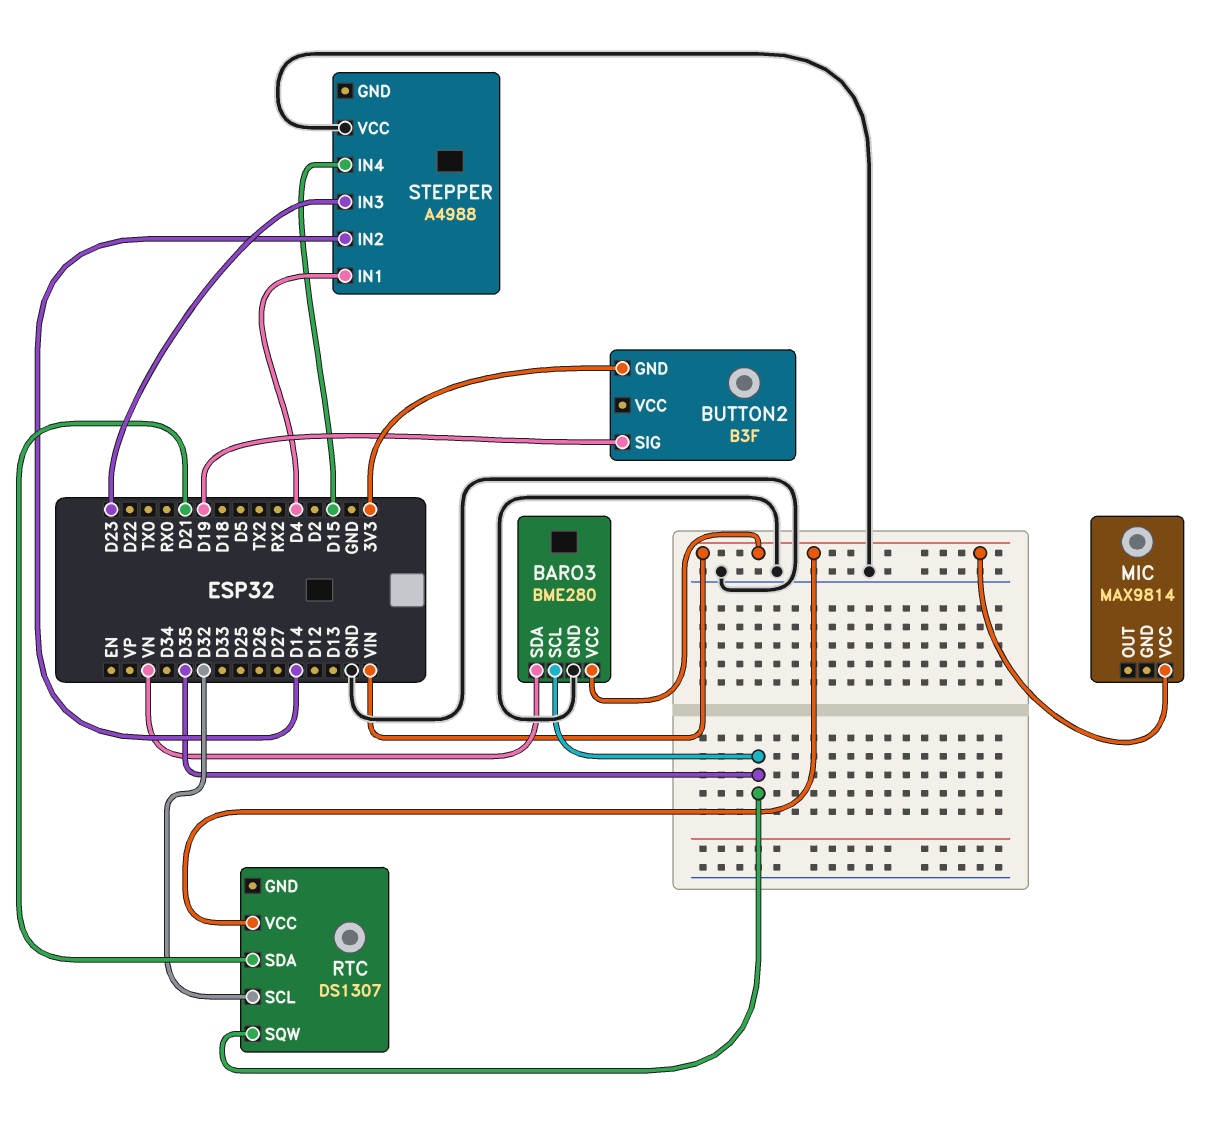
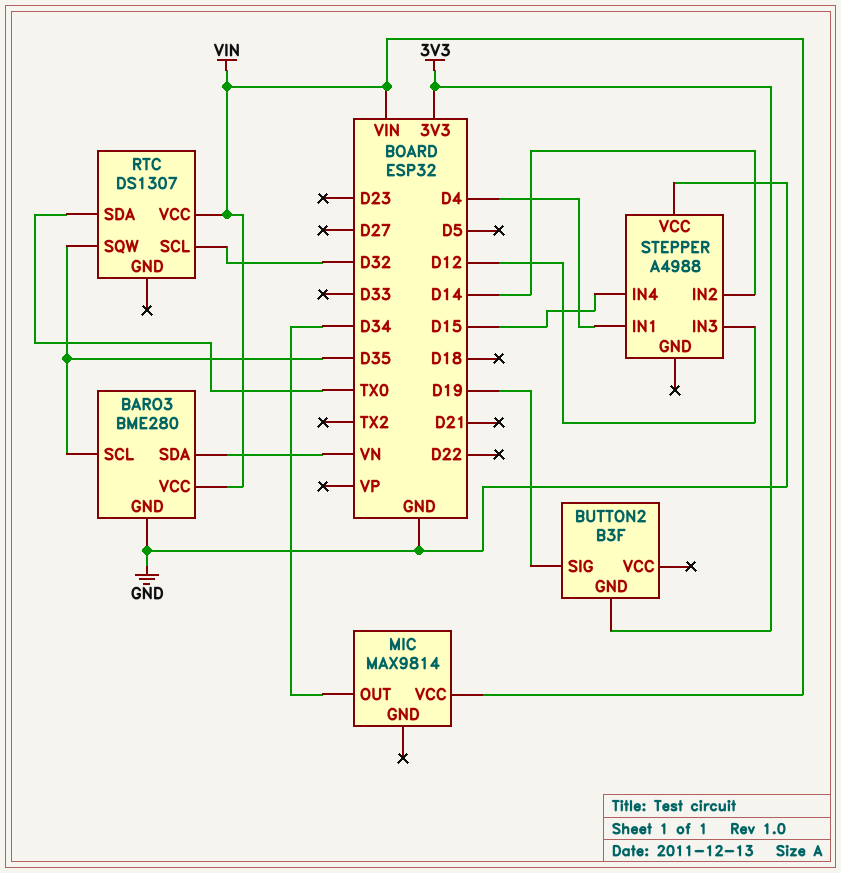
MIC pin OUT: none -> D34
RTC pin SDA: D21 -> TX0
STEPPER pin IN3: D23 -> D12

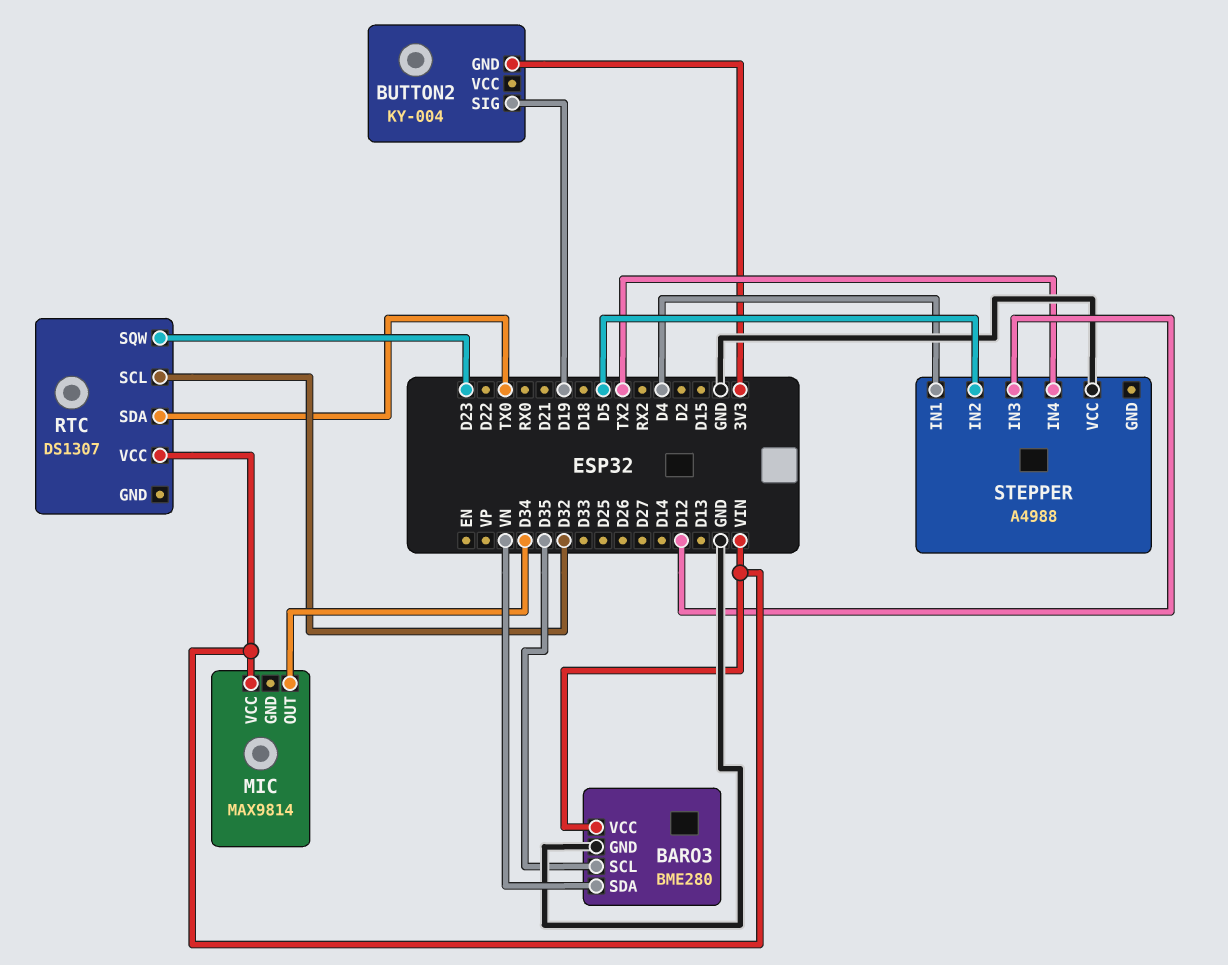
BUTTON2: B3F -> KY-004
RTC pin SQW: D35 -> D23
STEPPER pin IN2: D14 -> D5
STEPPER pin IN4: D15 -> TX2

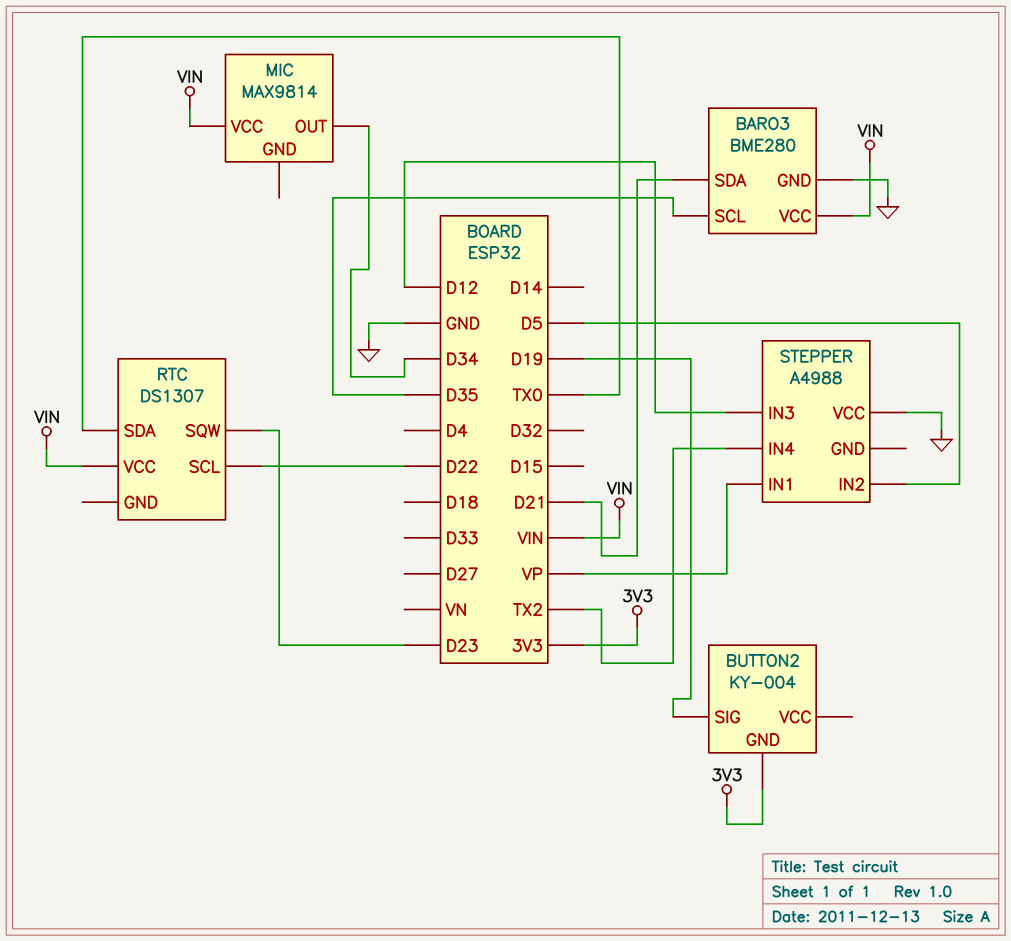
BARO3 pin SDA: VN -> D21
RTC pin SCL: D32 -> D22
STEPPER pin IN1: D4 -> VP

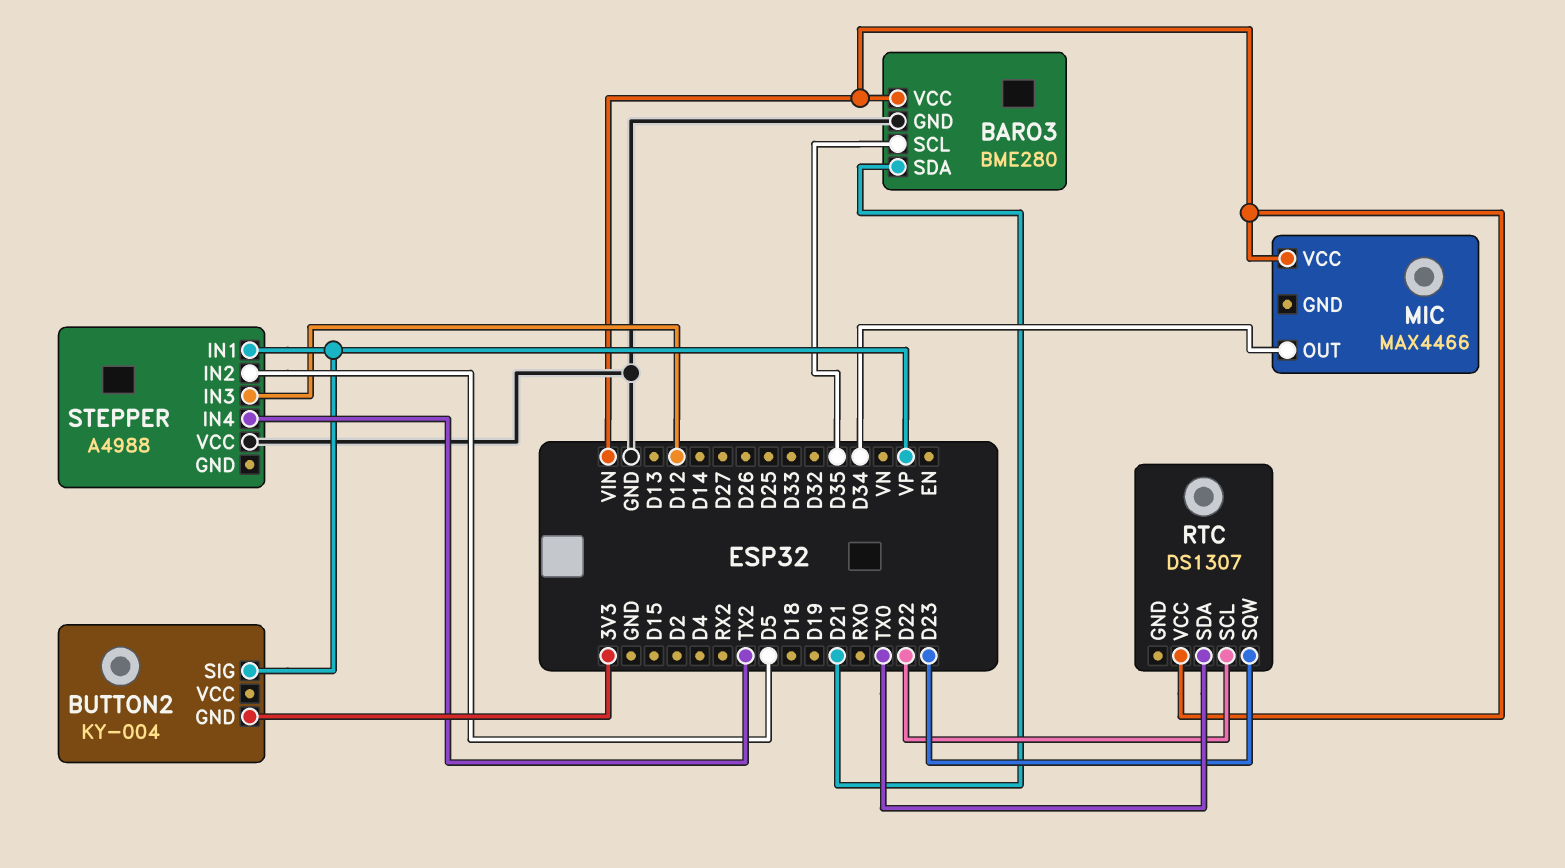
BUTTON2 pin SIG: D19 -> VP
MIC: MAX9814 -> MAX4466

